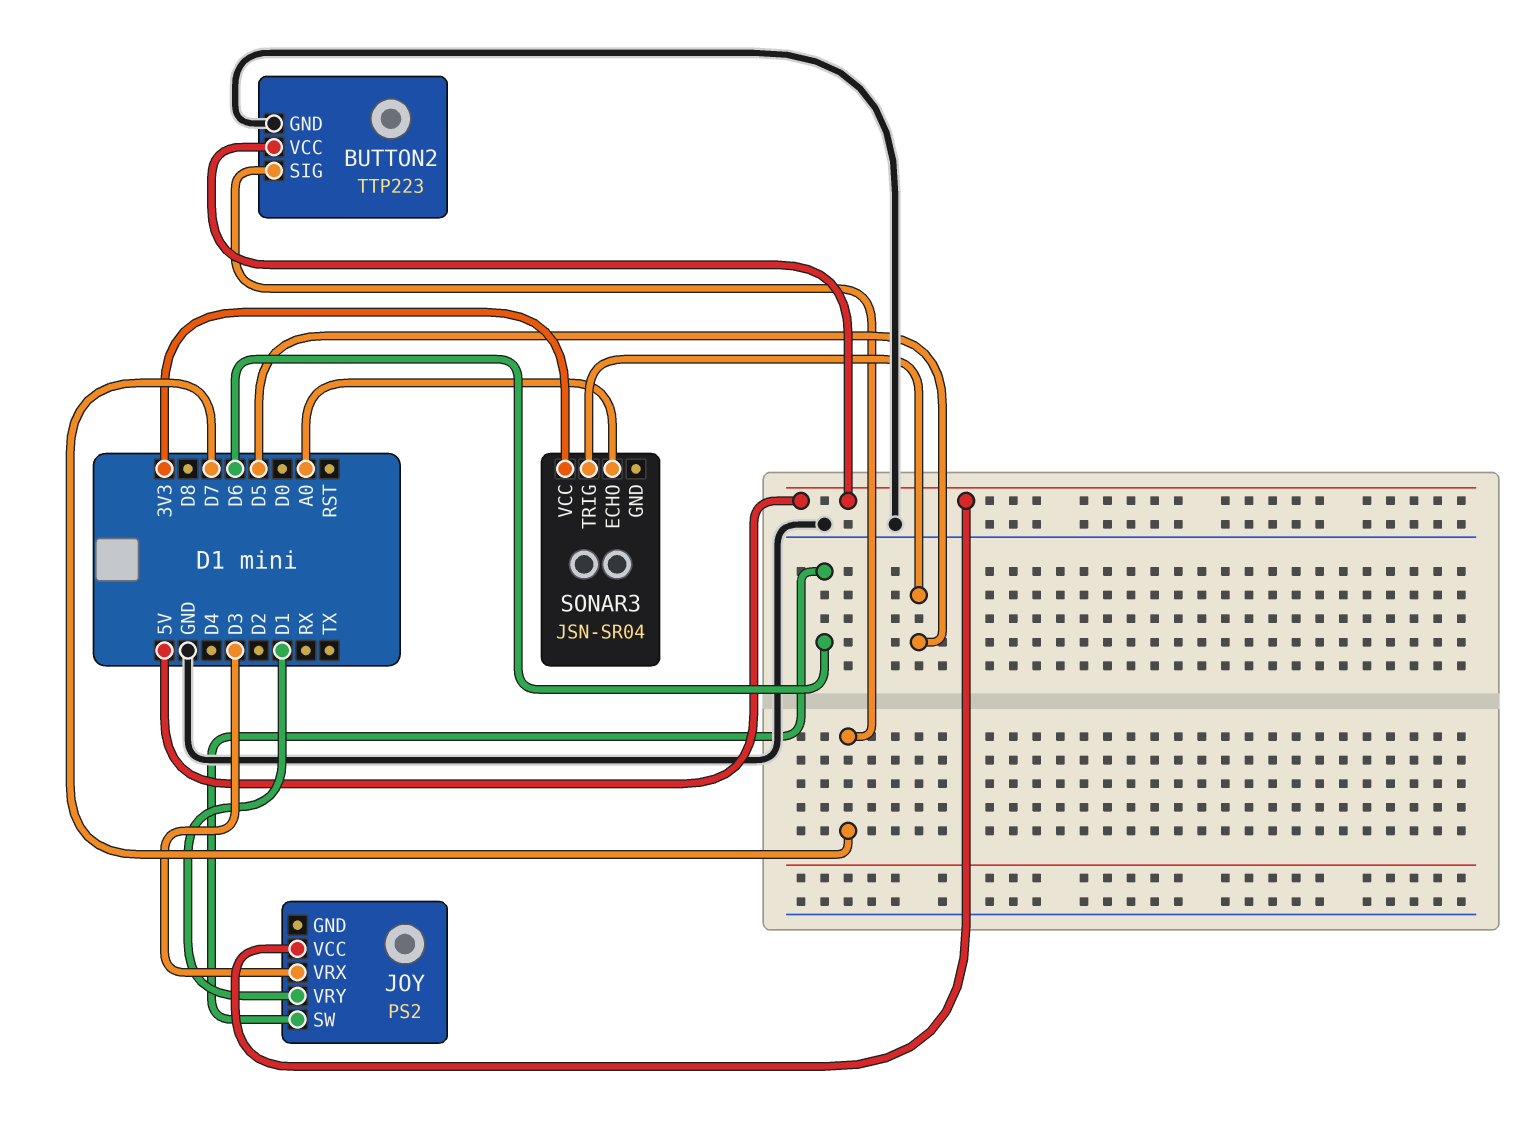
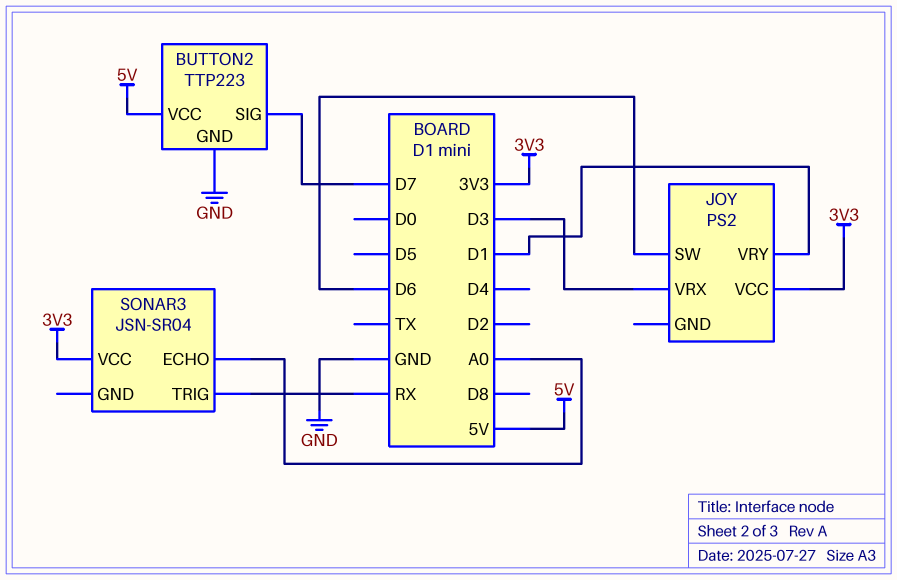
JOY pin VCC: 5V -> 3V3
SONAR3 pin TRIG: D5 -> RX

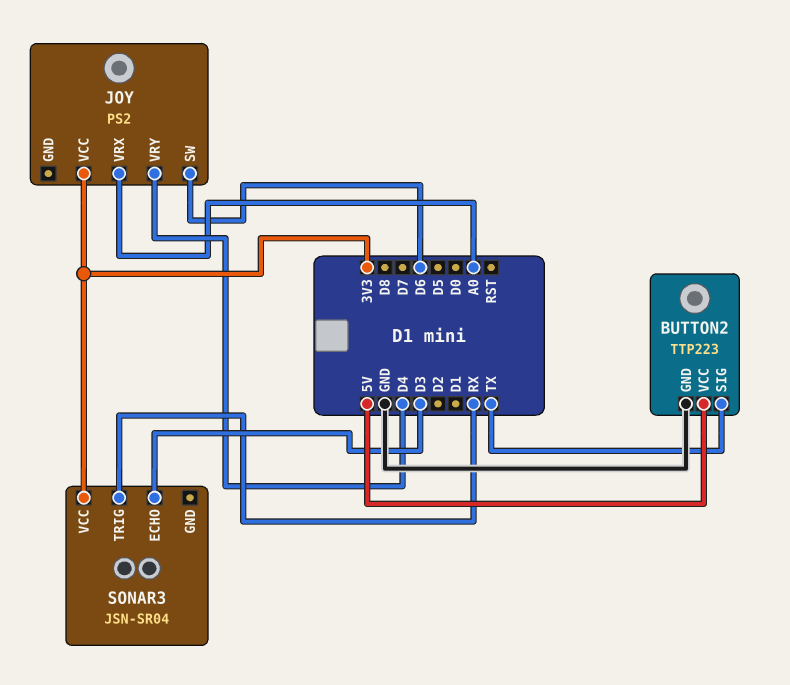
BUTTON2 pin SIG: D7 -> TX
JOY pin VRX: D3 -> A0
JOY pin VRY: D1 -> D4
SONAR3 pin ECHO: A0 -> D3

